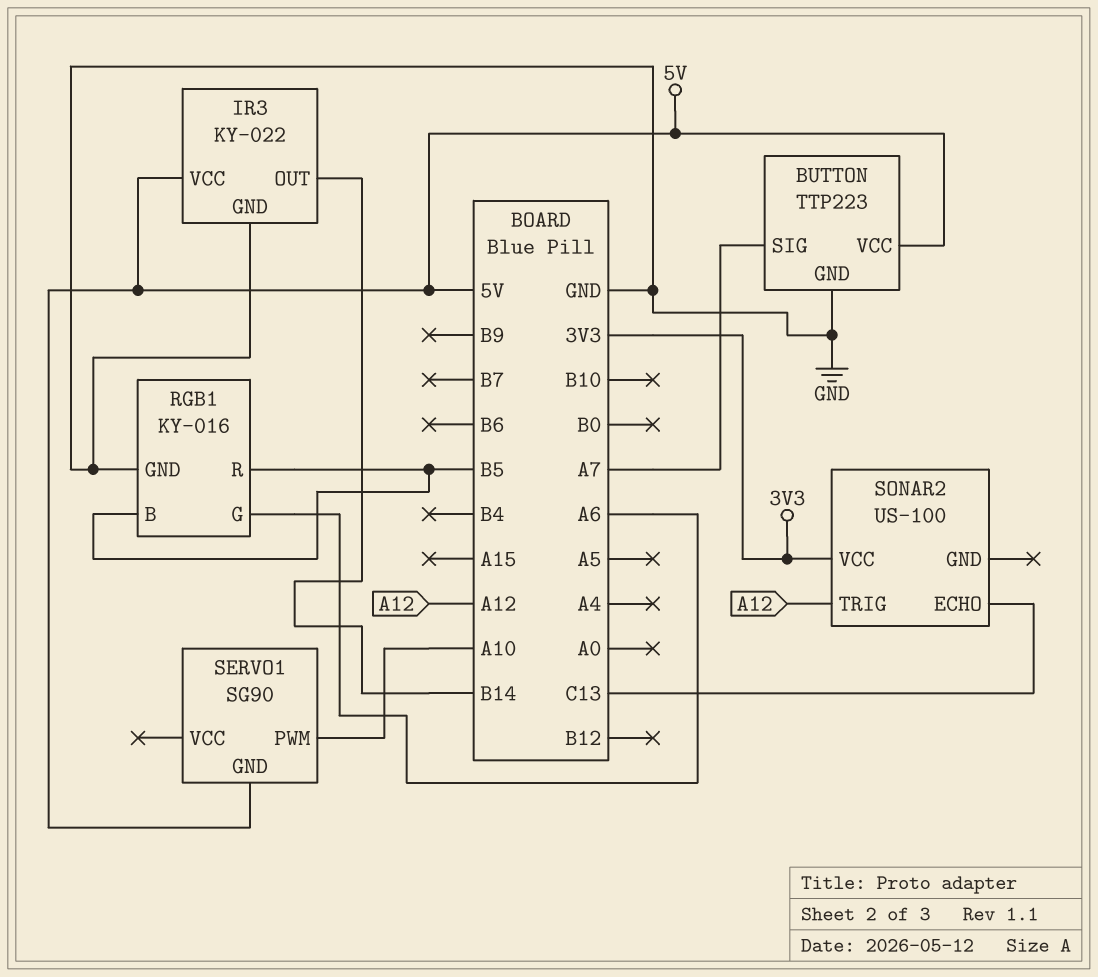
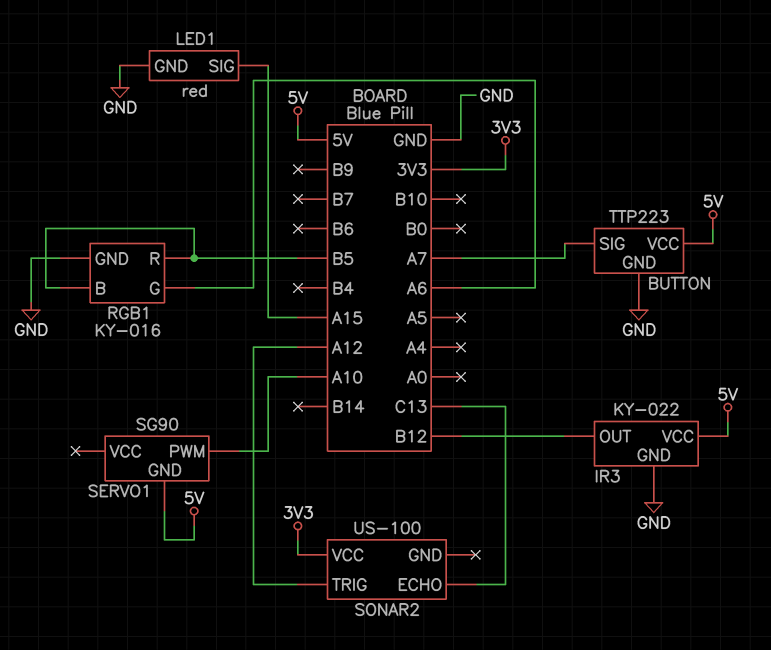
IR3 pin OUT: B14 -> B12
LED1: none -> red
LED1 pin GND: none -> GND
LED1 pin SIG: none -> A15

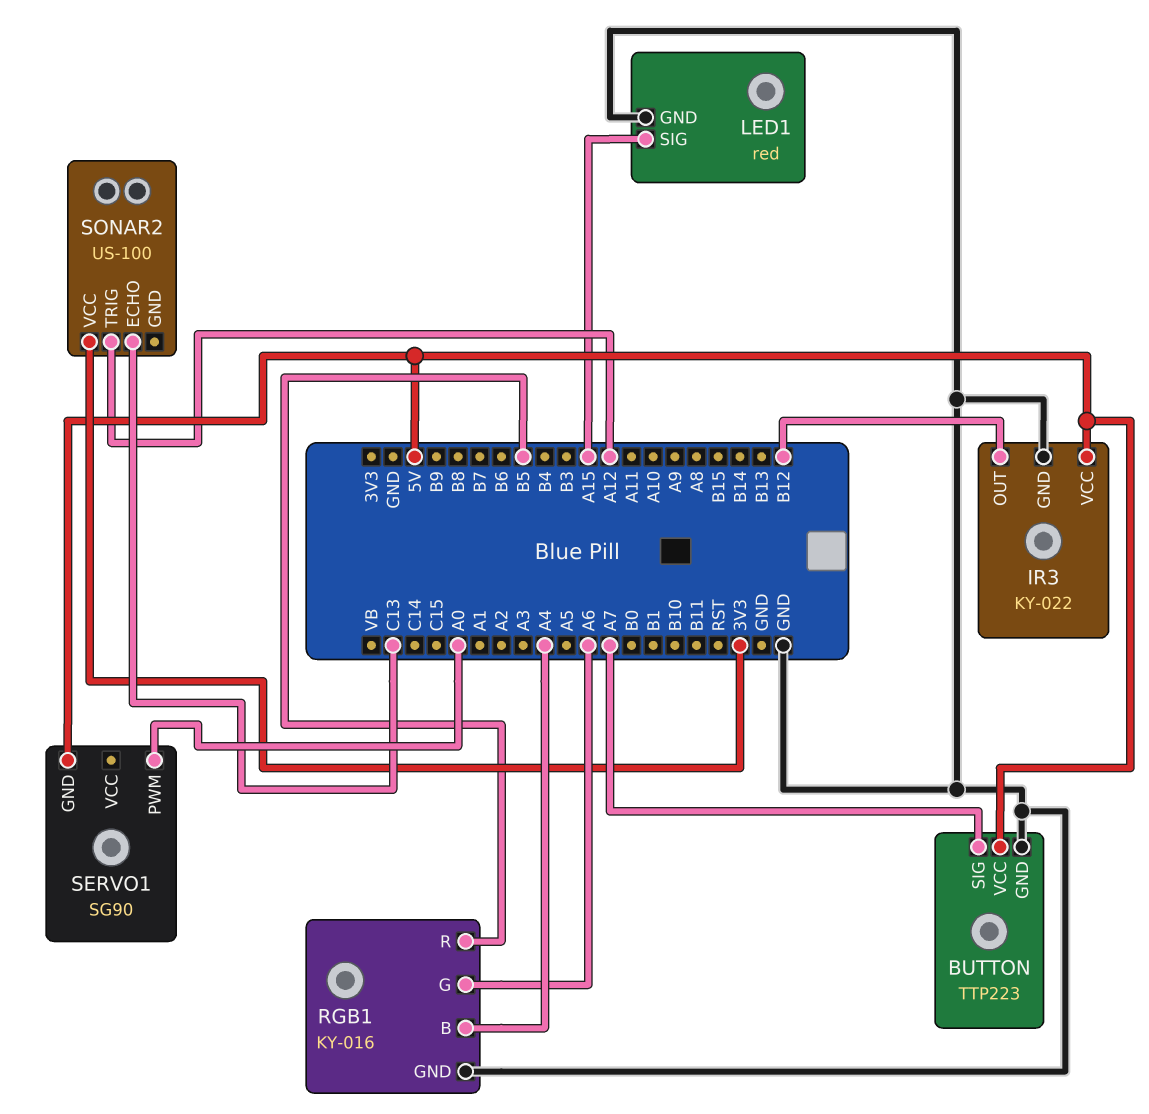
RGB1 pin B: B5 -> A4
SERVO1 pin PWM: A10 -> A0

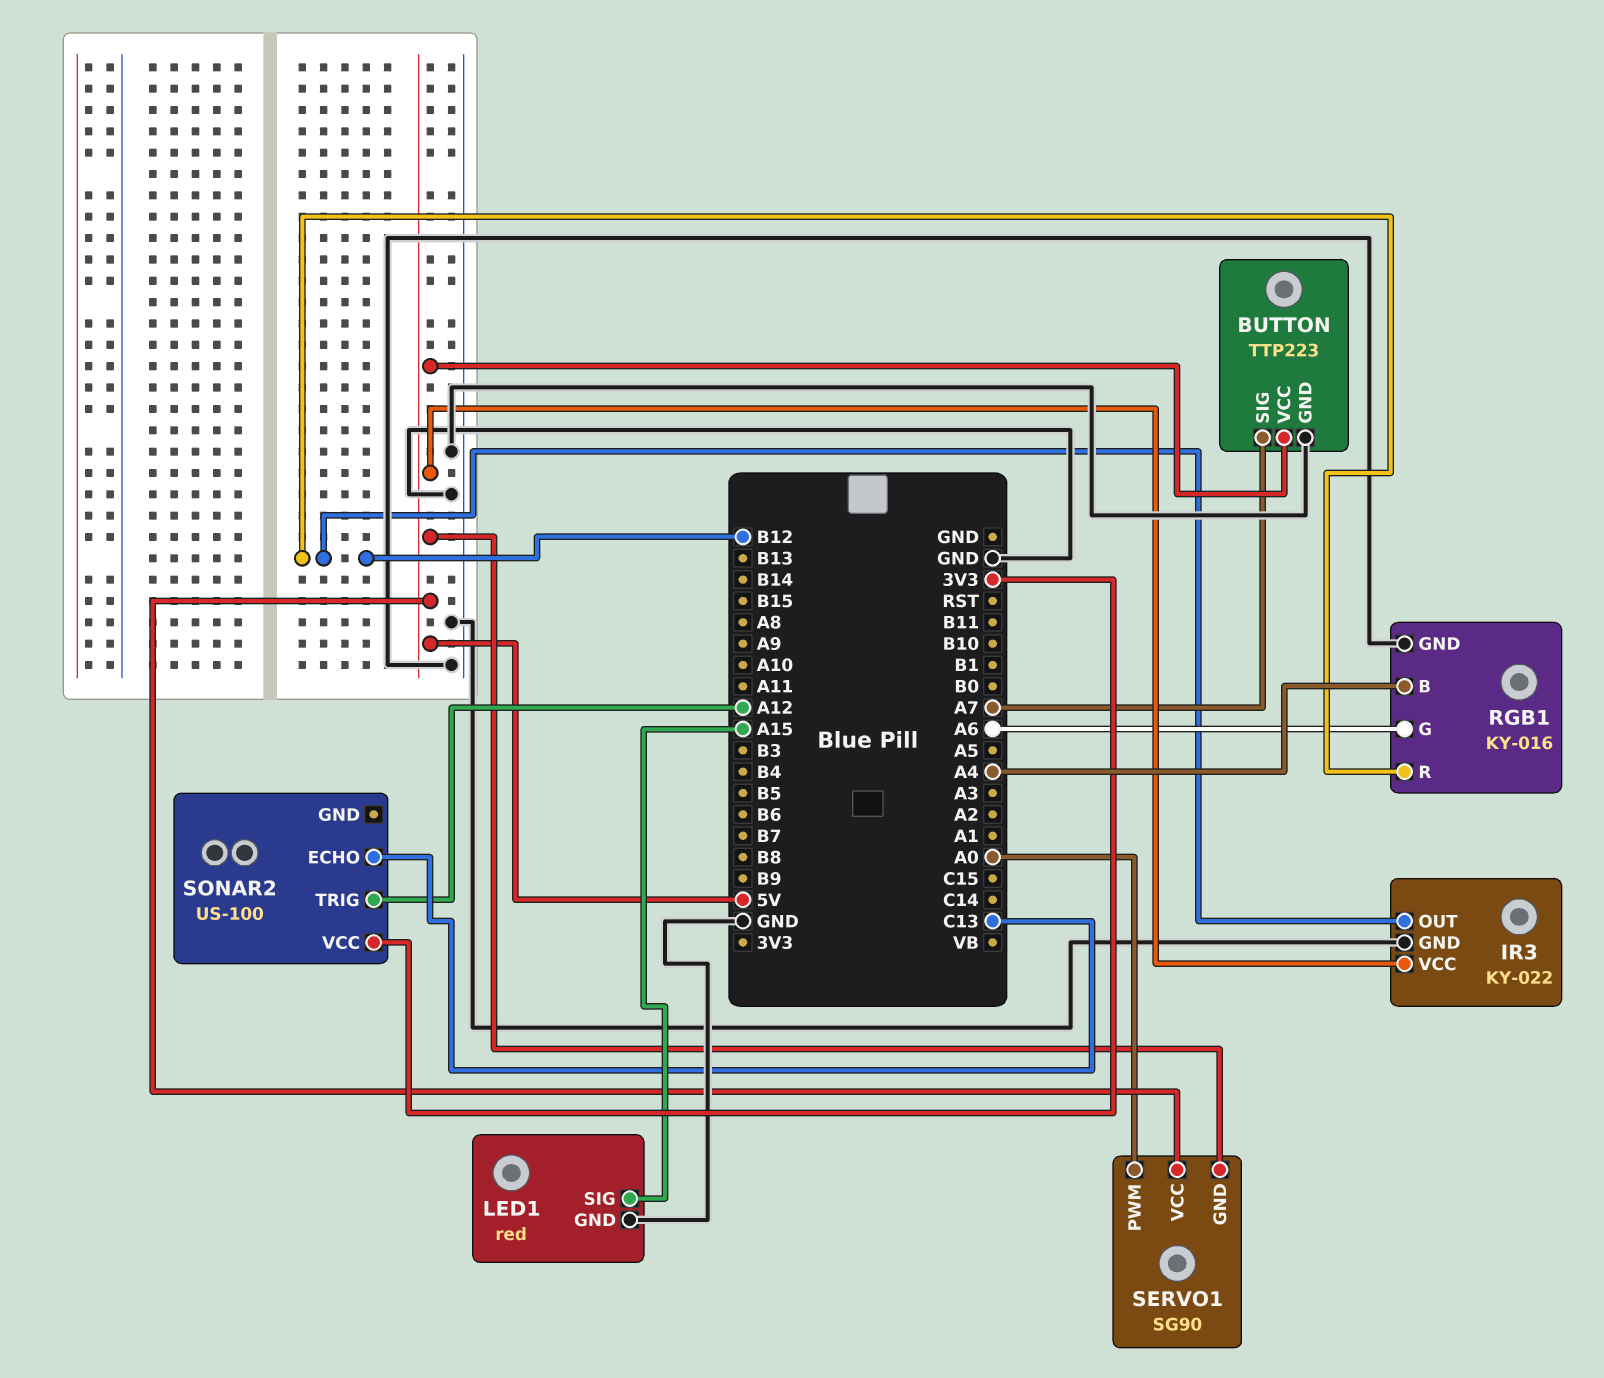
RGB1 pin R: B5 -> B12
SERVO1 pin VCC: none -> 5V

